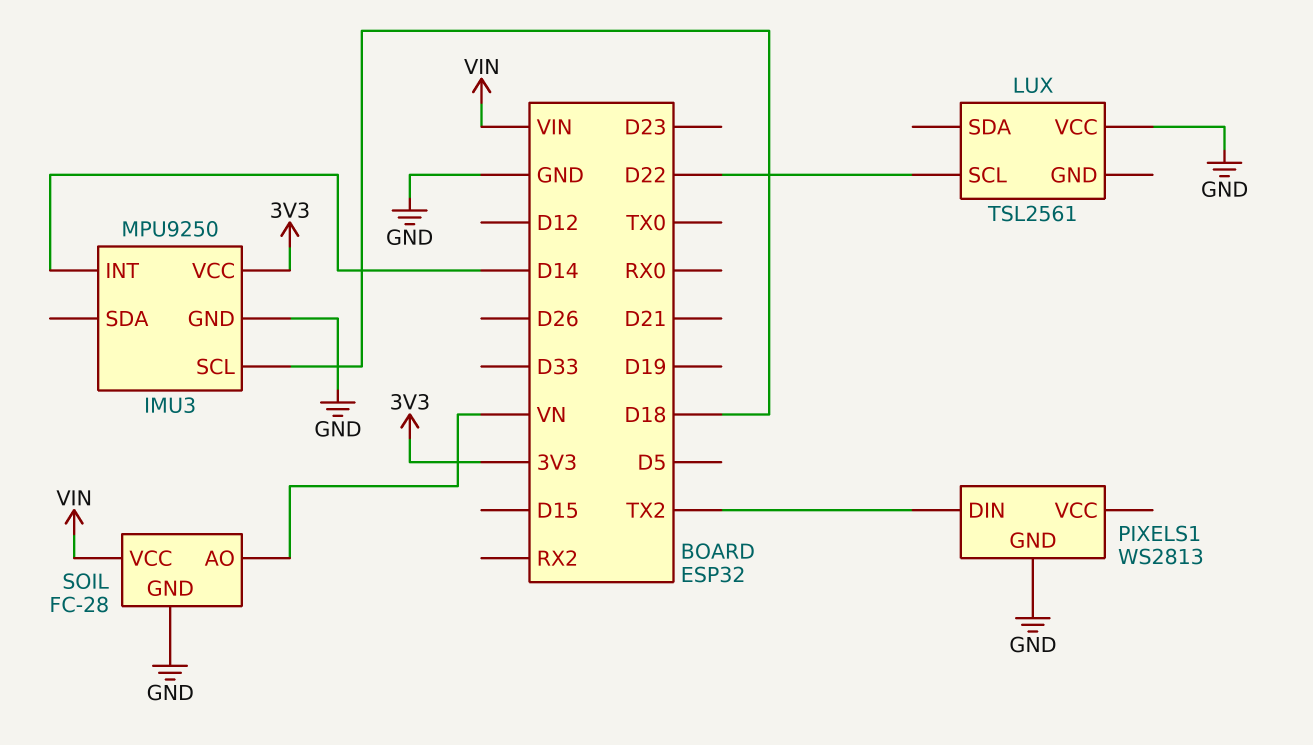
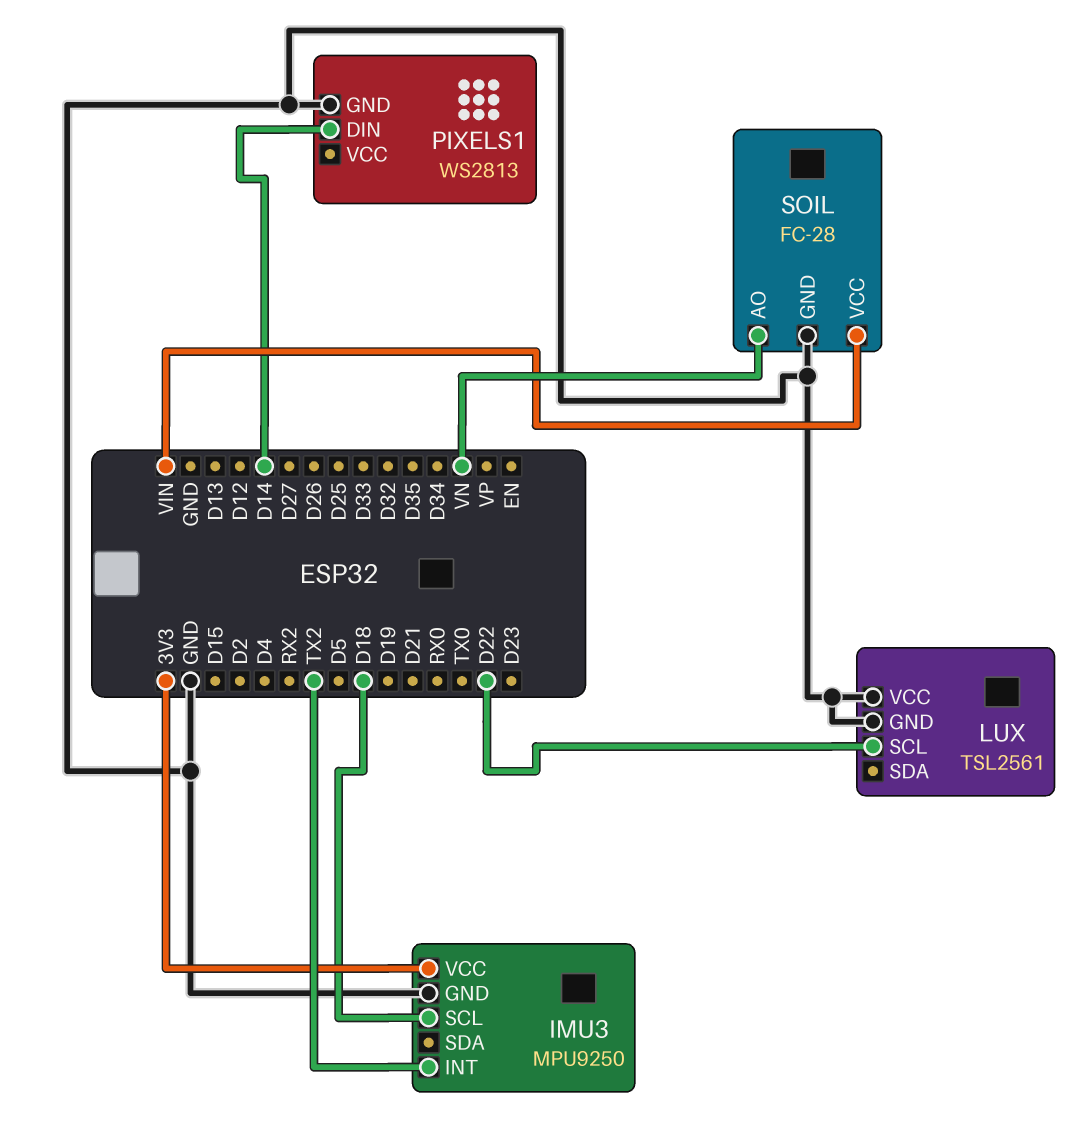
IMU3 pin INT: D14 -> TX2
LUX pin GND: none -> GND
PIXELS1 pin DIN: TX2 -> D14

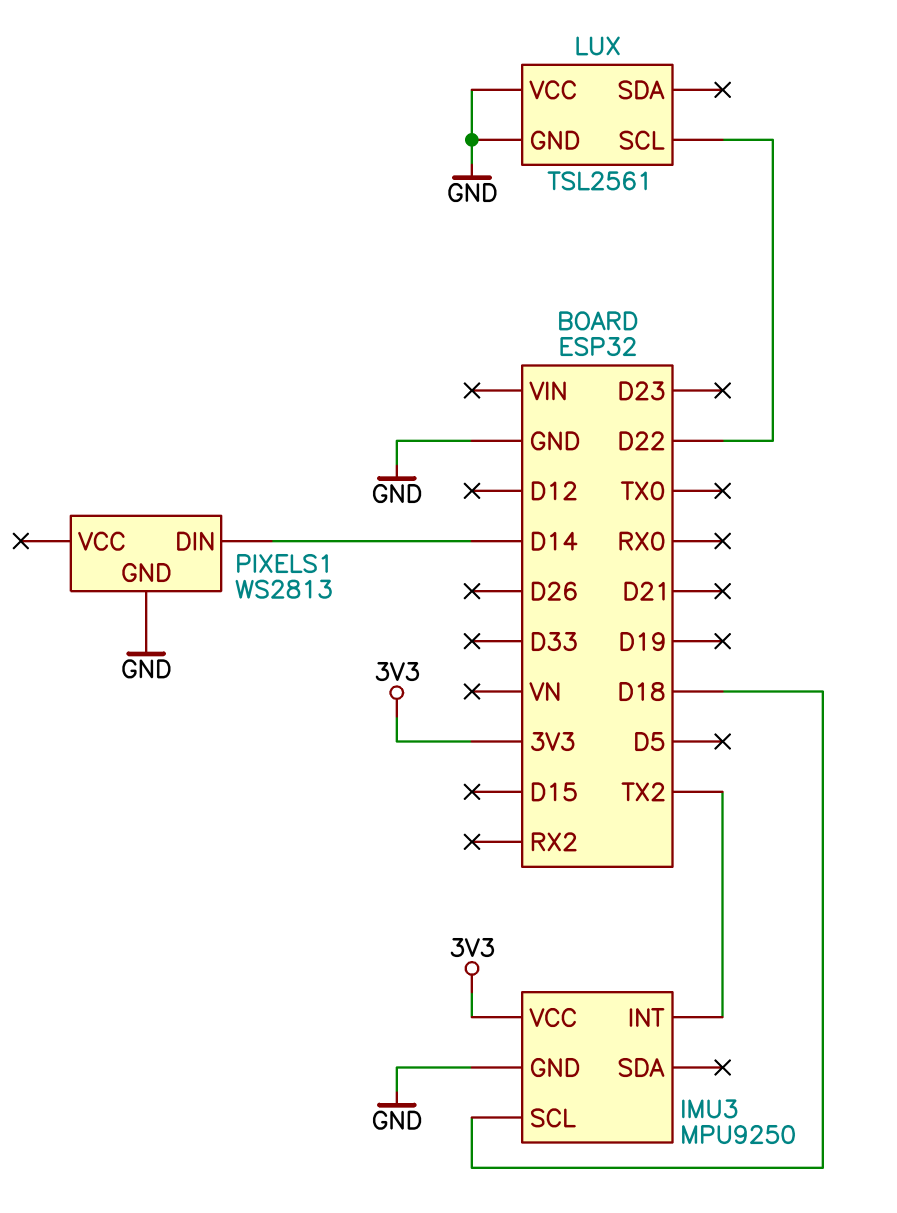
SOIL: FC-28 -> none
SOIL pin AO: VN -> none
SOIL pin GND: GND -> none
SOIL pin VCC: VIN -> none

